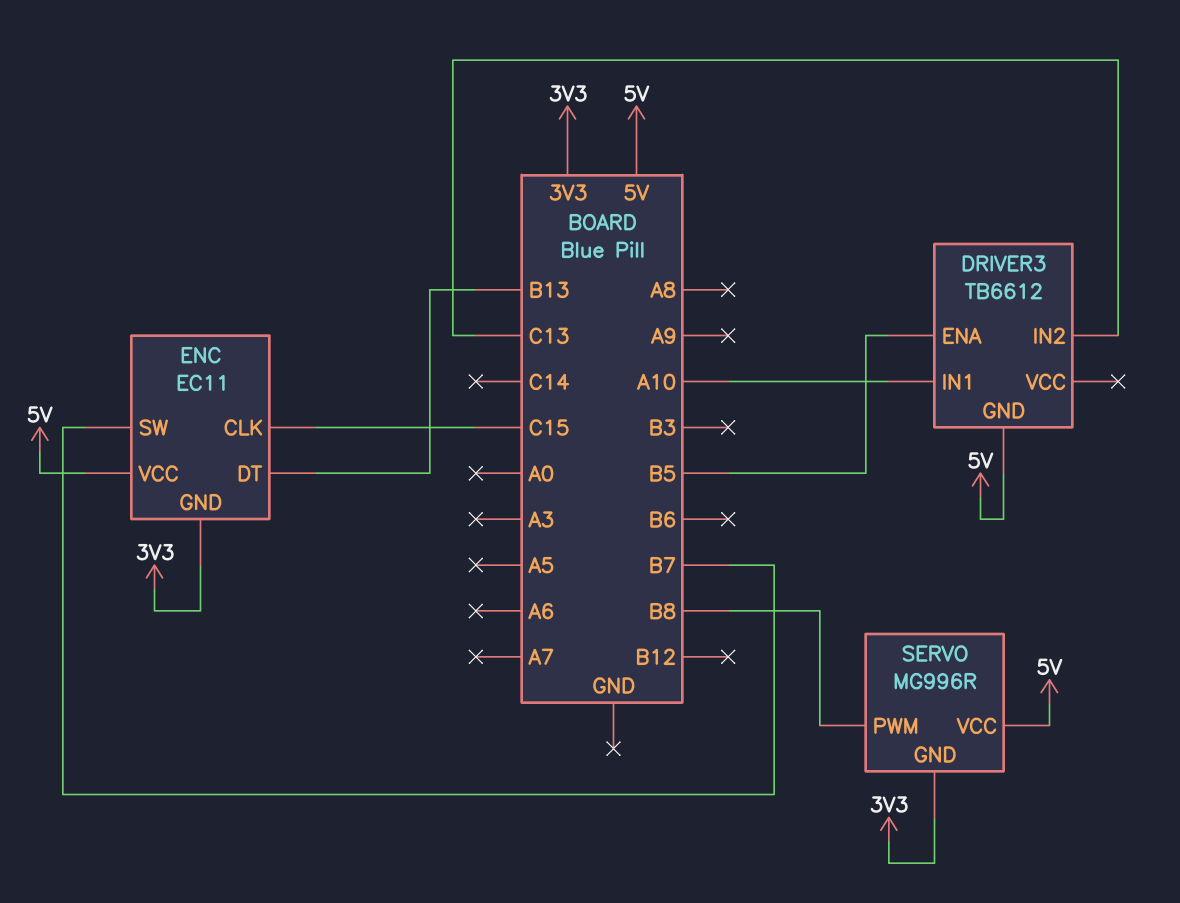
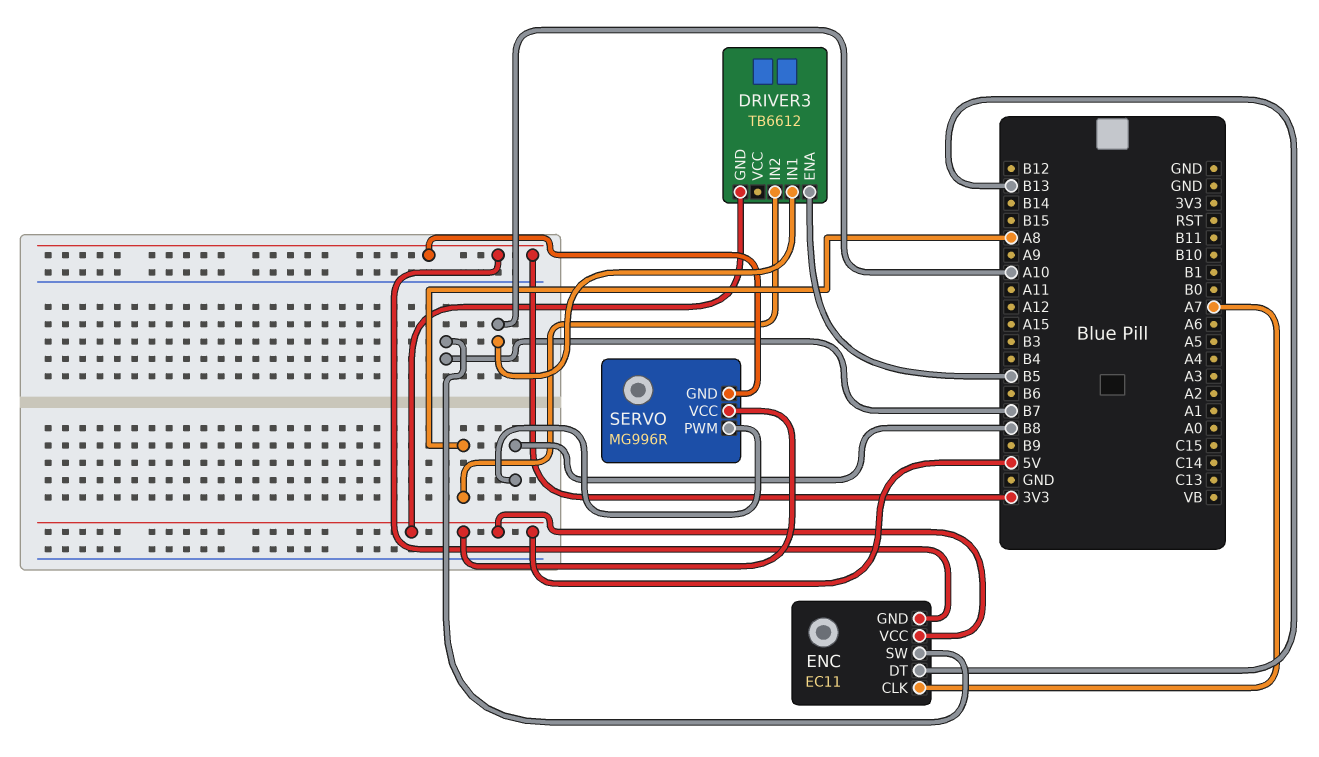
DRIVER3 pin IN2: C13 -> A8
ENC pin CLK: C15 -> A7

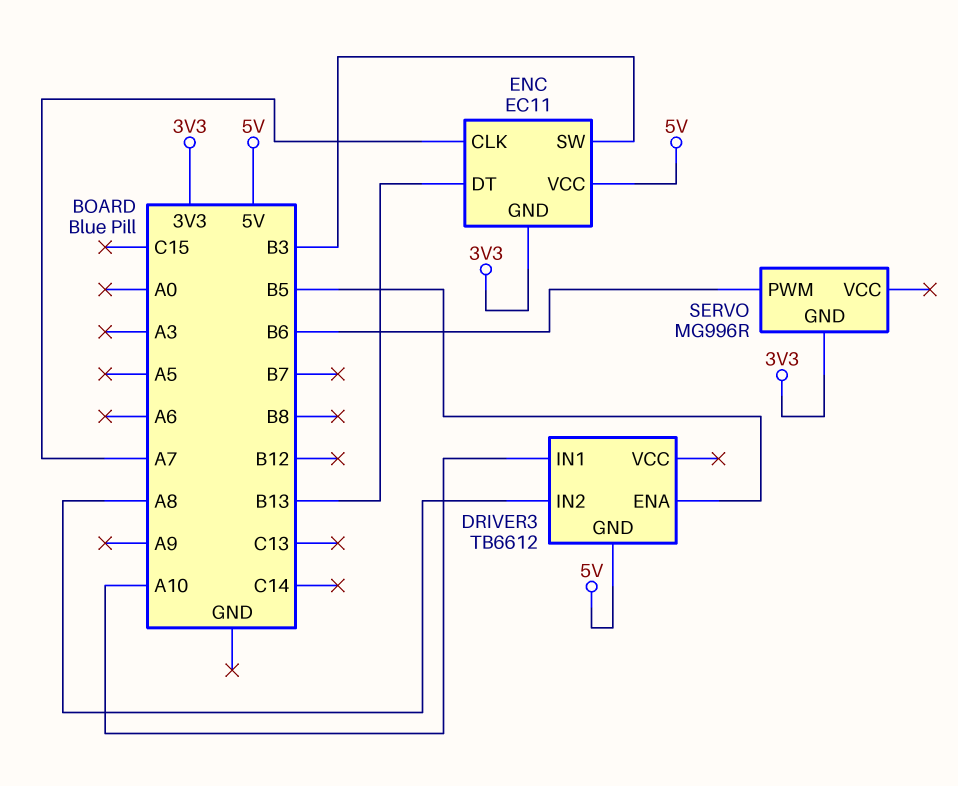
ENC pin SW: B7 -> B3
SERVO pin PWM: B8 -> B6
SERVO pin VCC: 5V -> none

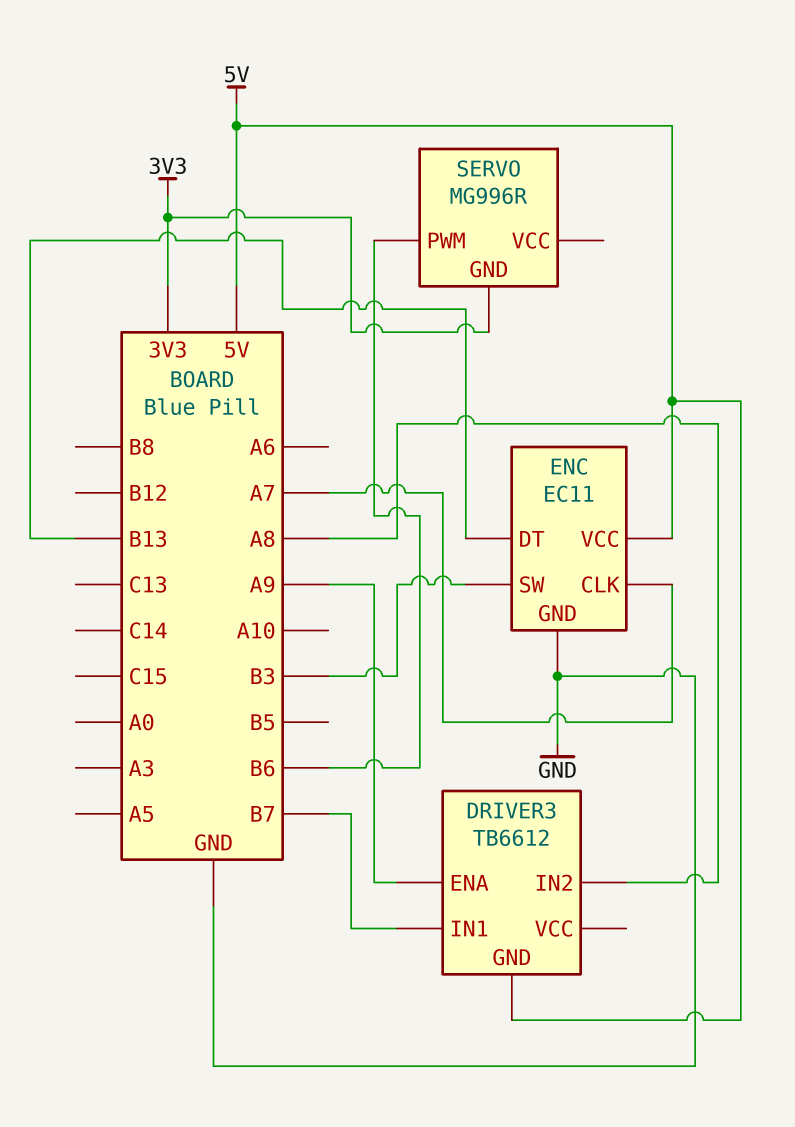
DRIVER3 pin ENA: B5 -> A9
DRIVER3 pin IN1: A10 -> B7
ENC pin GND: 3V3 -> GND

